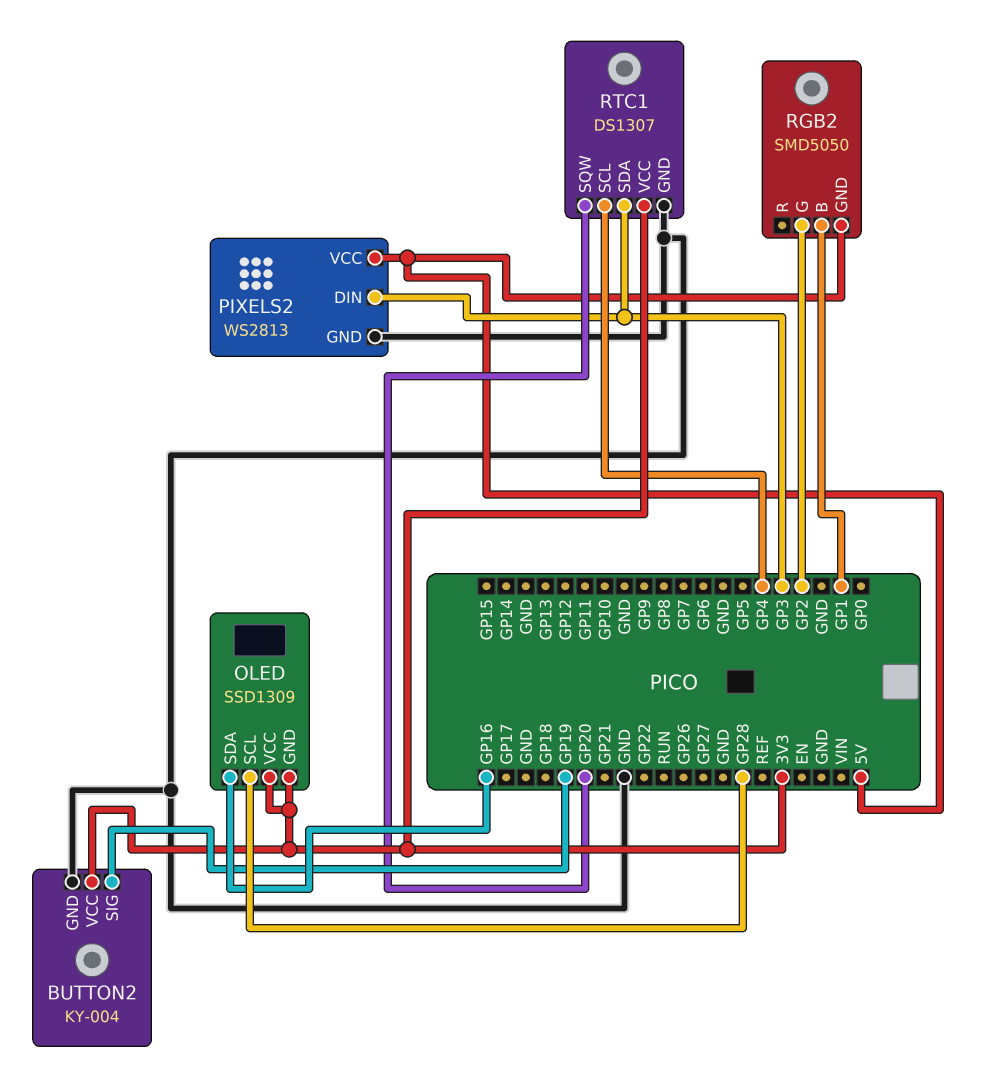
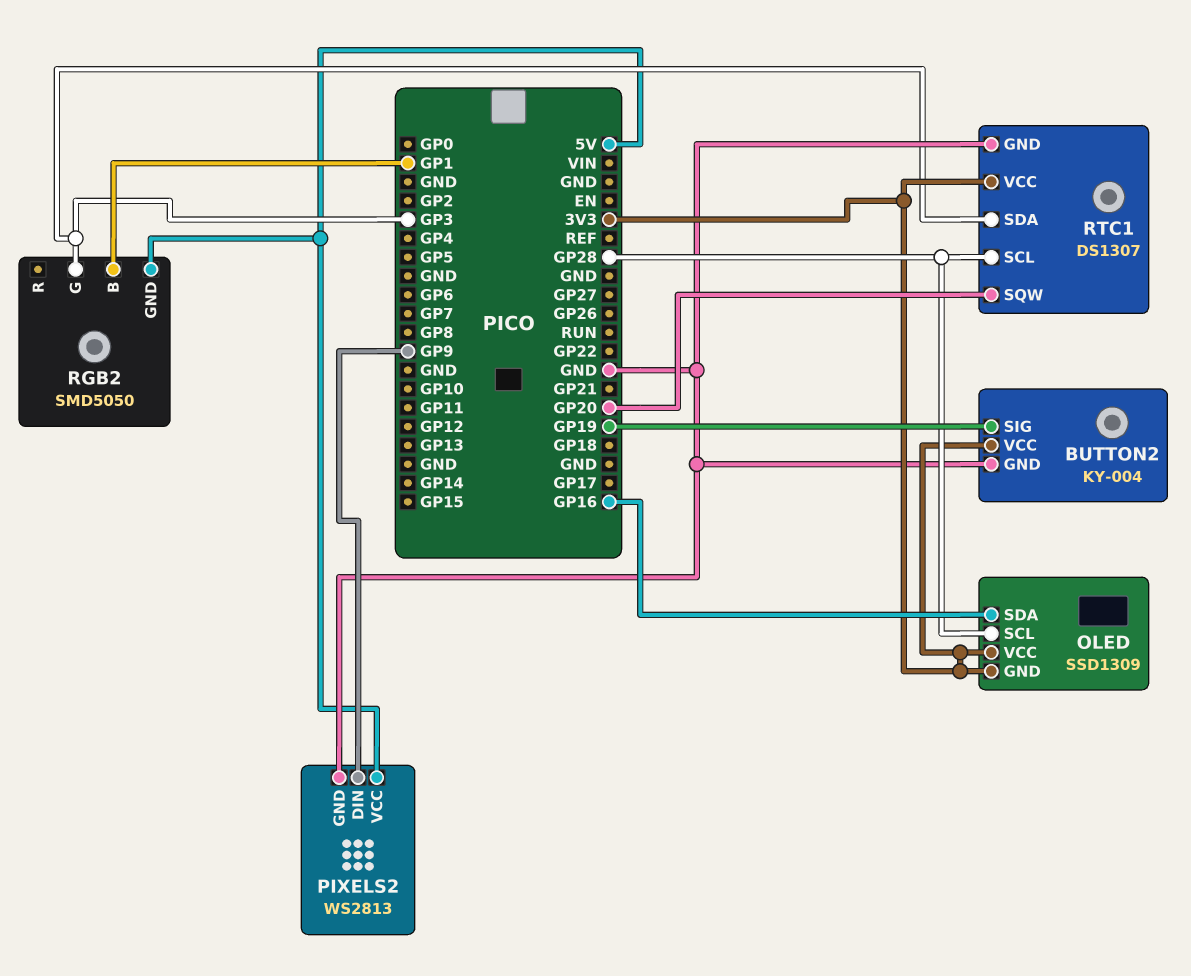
PIXELS2 pin DIN: GP3 -> GP9
RGB2 pin G: GP2 -> GP3
RTC1 pin SCL: GP4 -> GP28

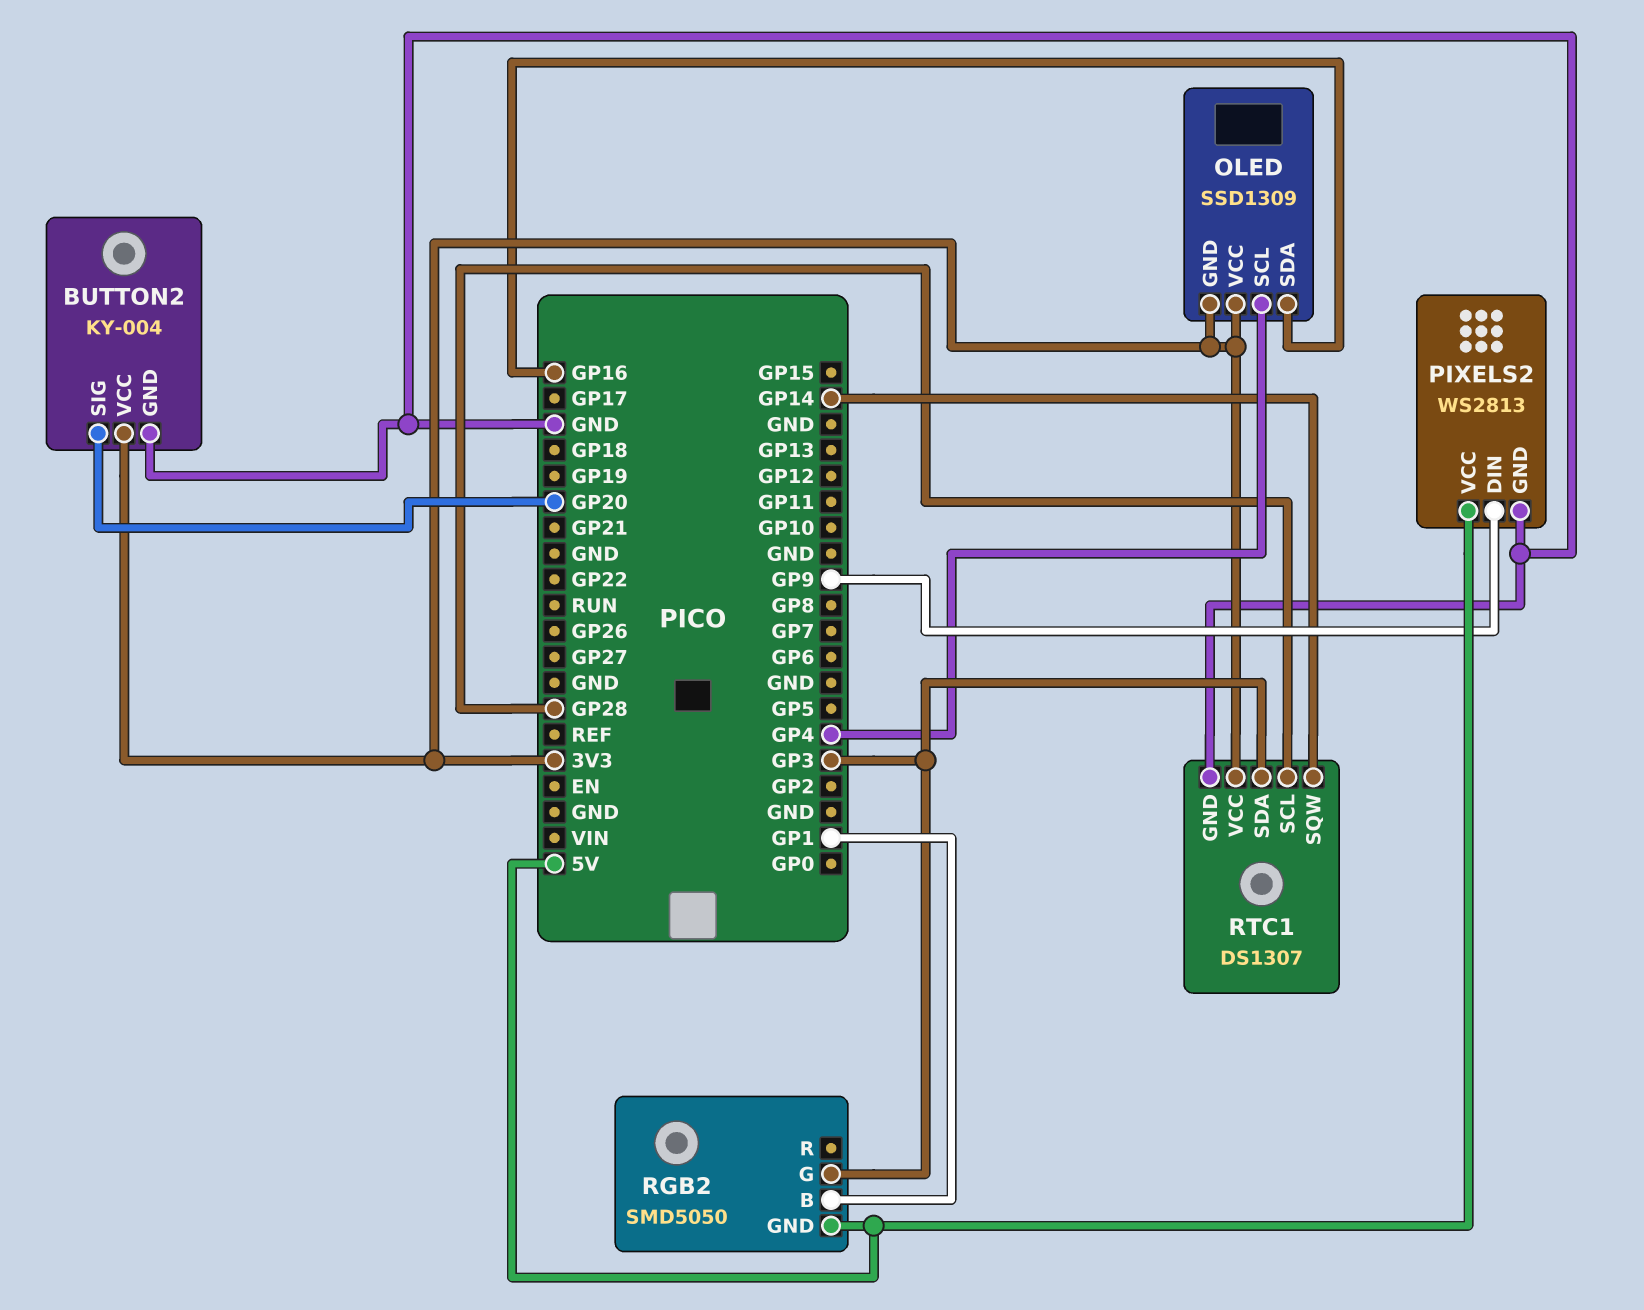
BUTTON2 pin SIG: GP19 -> GP20
OLED pin SCL: GP28 -> GP4
RTC1 pin SQW: GP20 -> GP14

